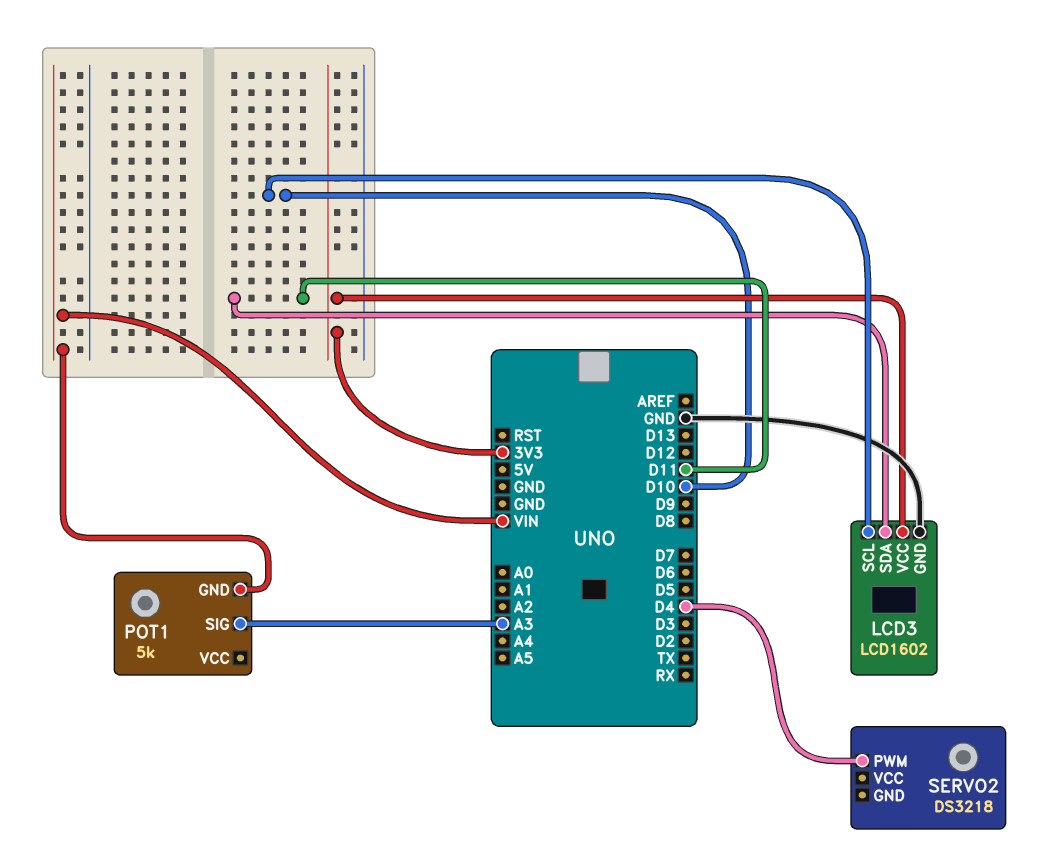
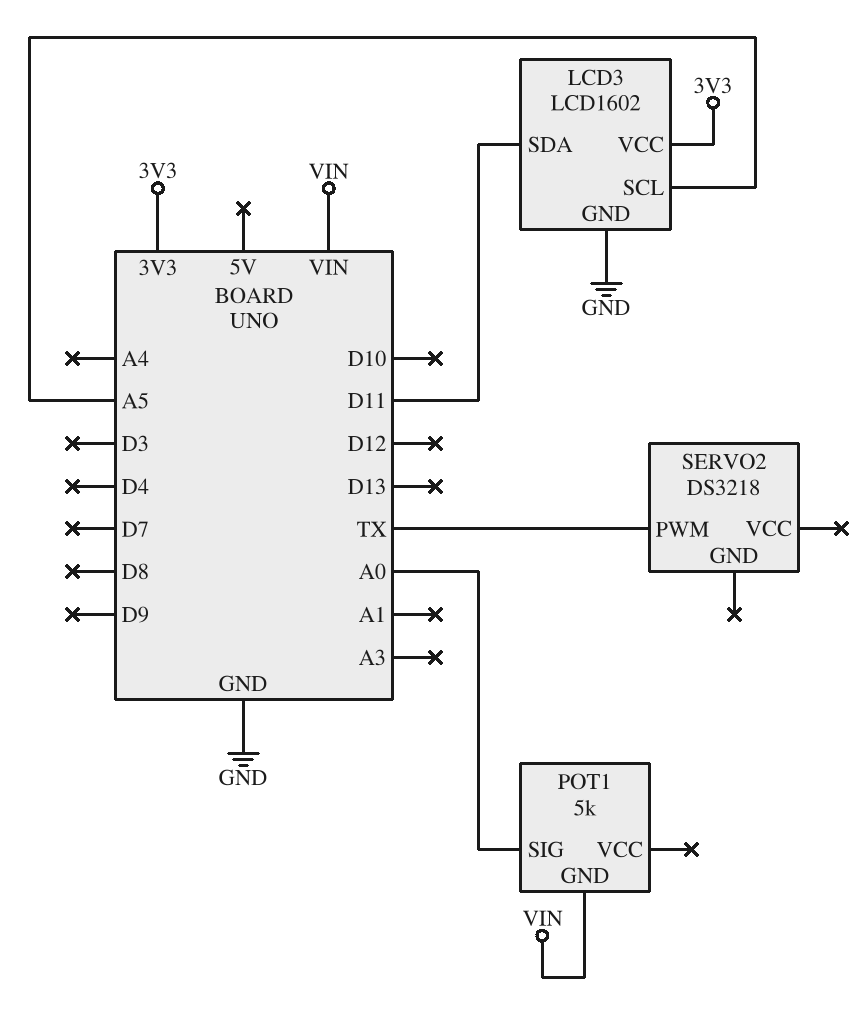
LCD3 pin SCL: D10 -> A5
POT1 pin SIG: A3 -> A0
SERVO2 pin PWM: D4 -> TX

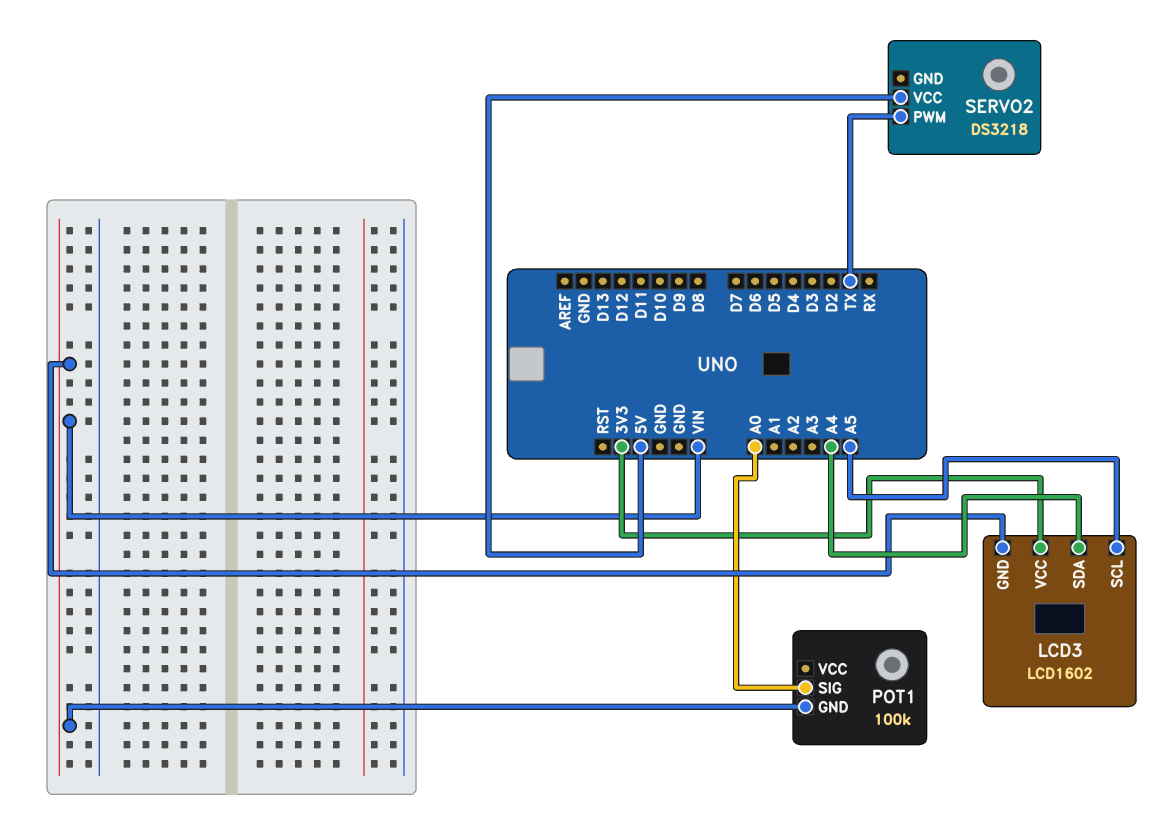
LCD3 pin GND: GND -> VIN
LCD3 pin SDA: D11 -> A4
POT1: 5k -> 100k
SERVO2 pin VCC: none -> 5V

